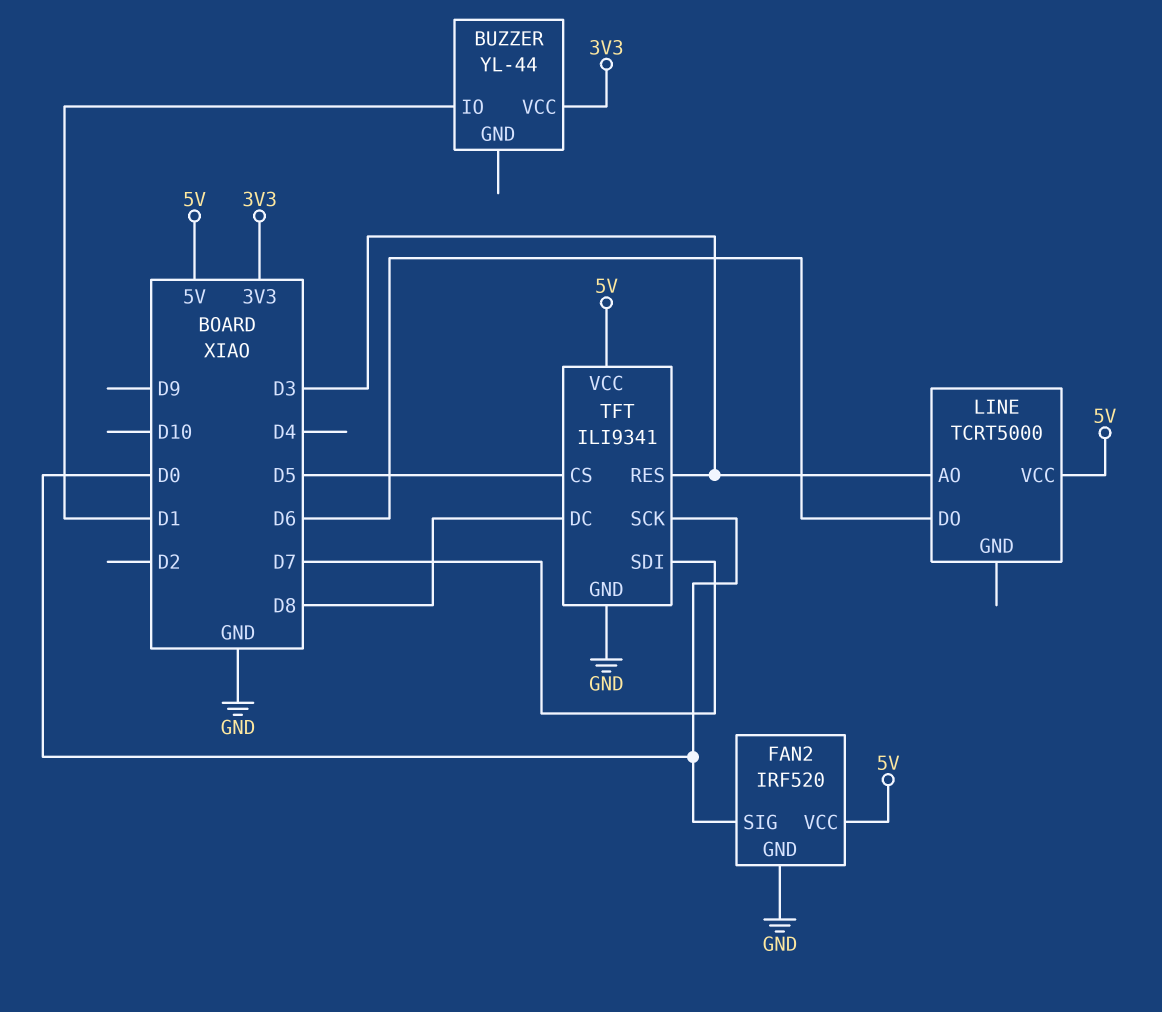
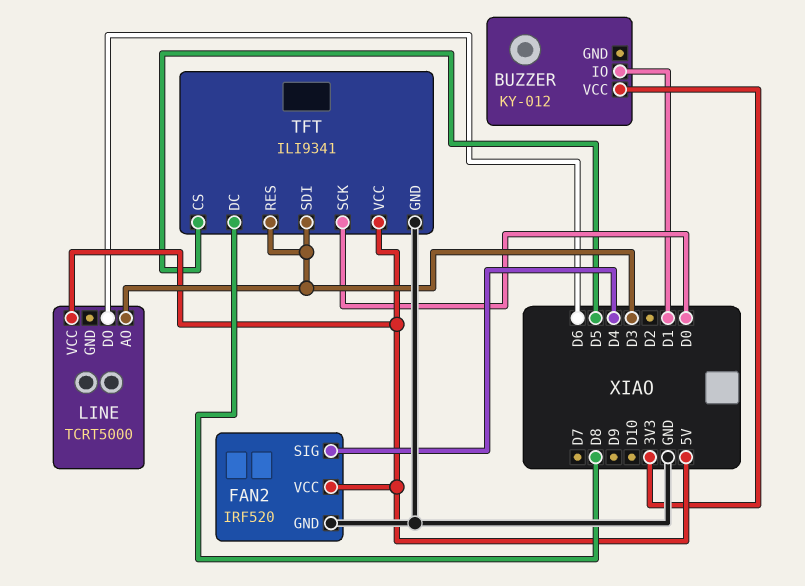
BUZZER: YL-44 -> KY-012
FAN2 pin SIG: D0 -> D4
TFT pin SDI: D7 -> D3

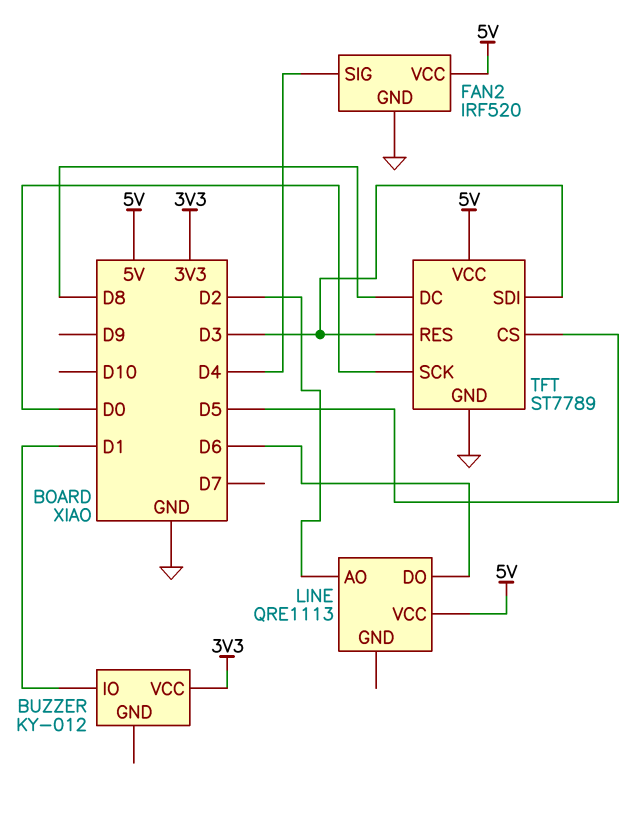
LINE: TCRT5000 -> QRE1113
LINE pin AO: D3 -> D2
TFT: ILI9341 -> ST7789

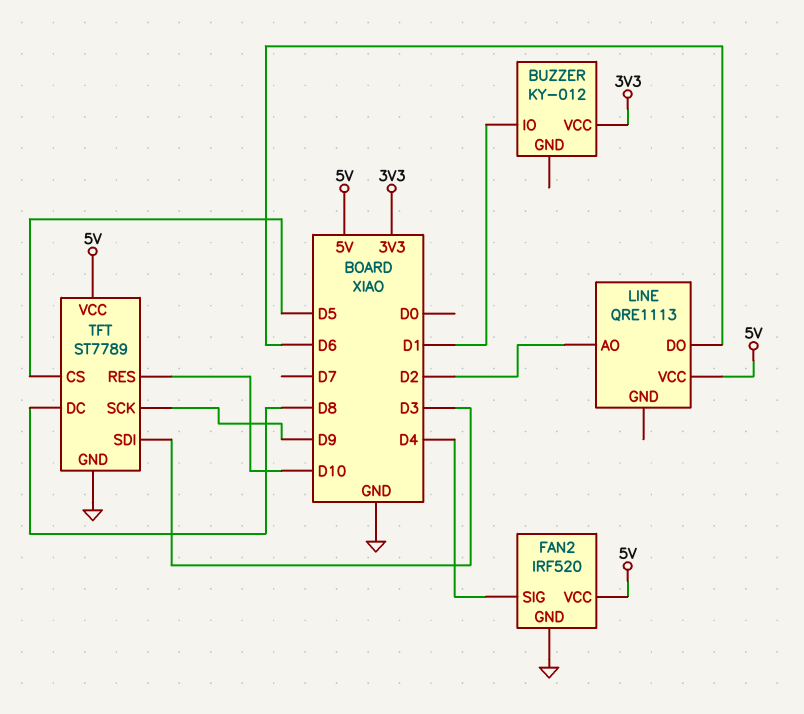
TFT pin RES: D3 -> D10
TFT pin SCK: D0 -> D9

